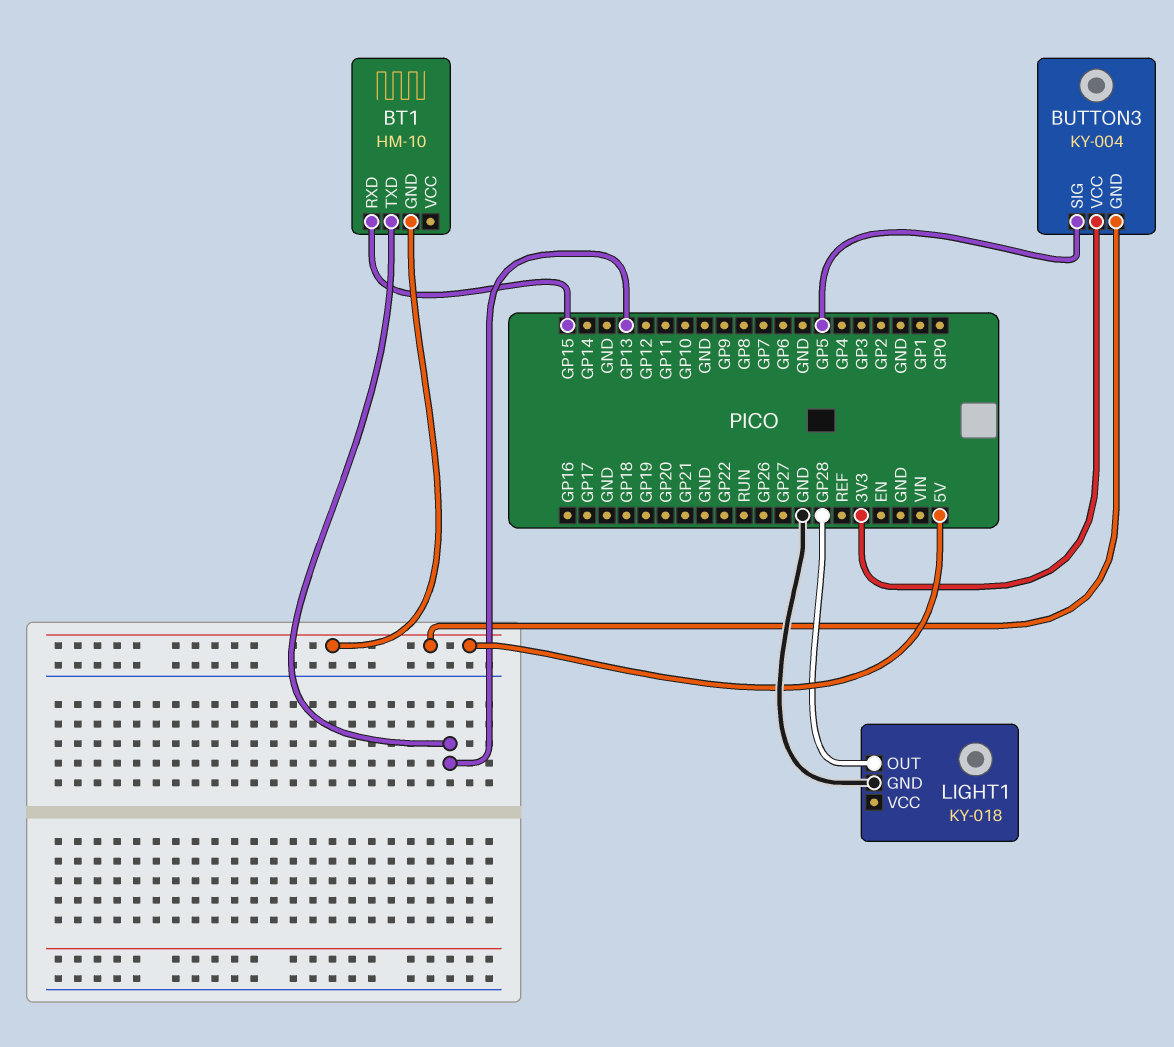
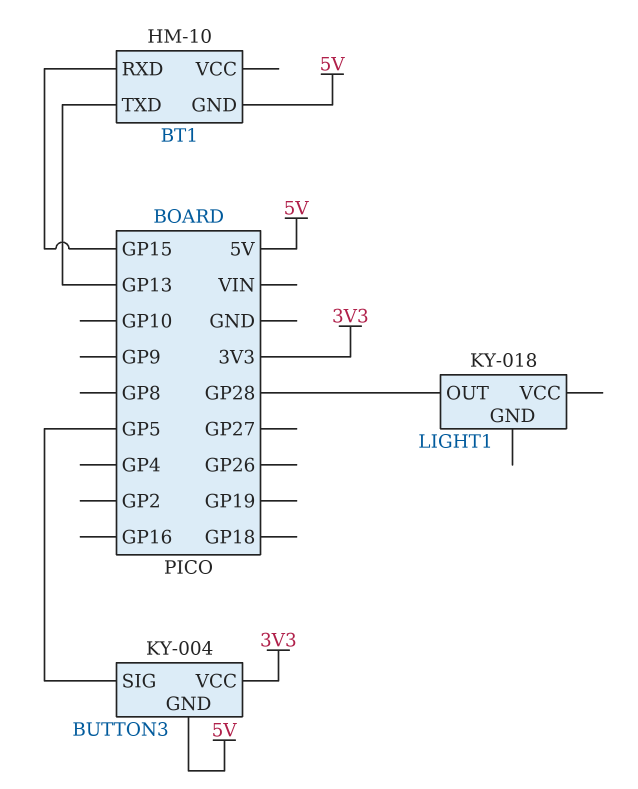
LIGHT1 pin GND: GND -> none

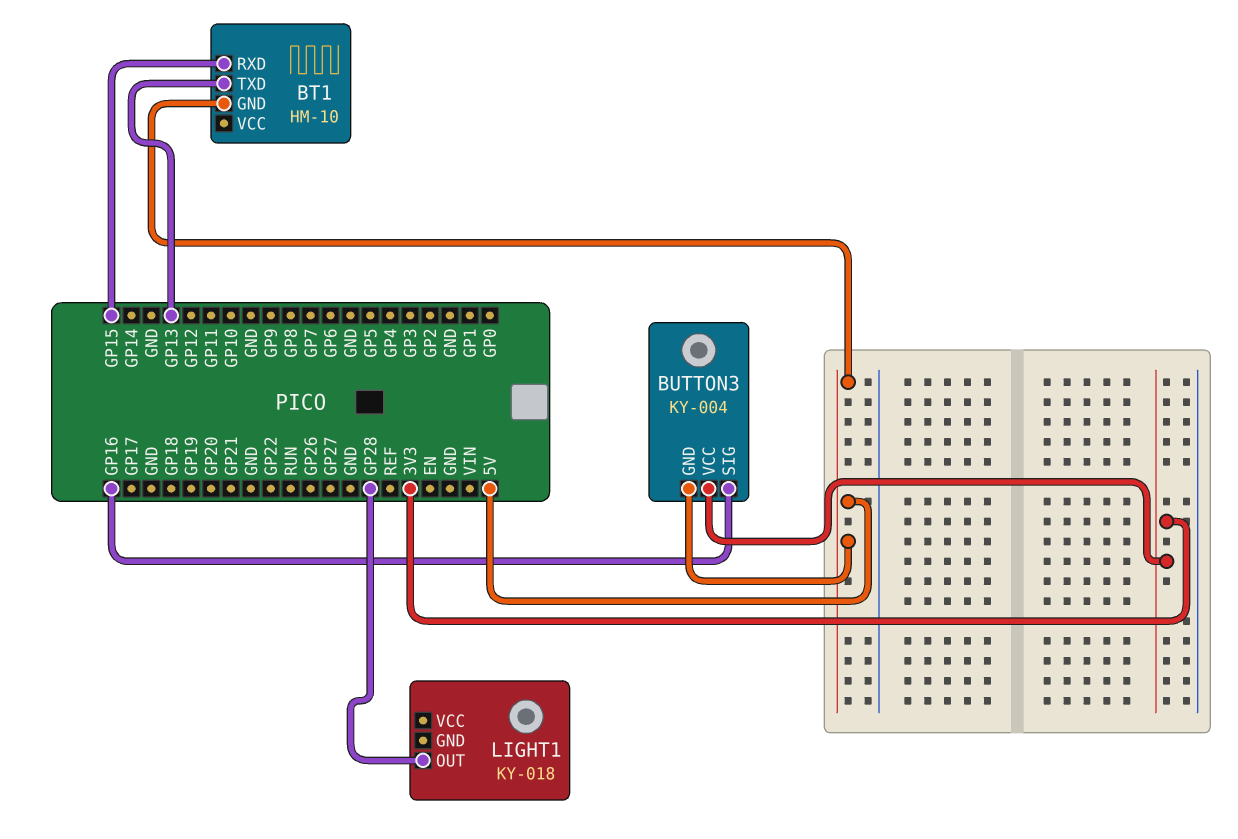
BUTTON3 pin SIG: GP5 -> GP16

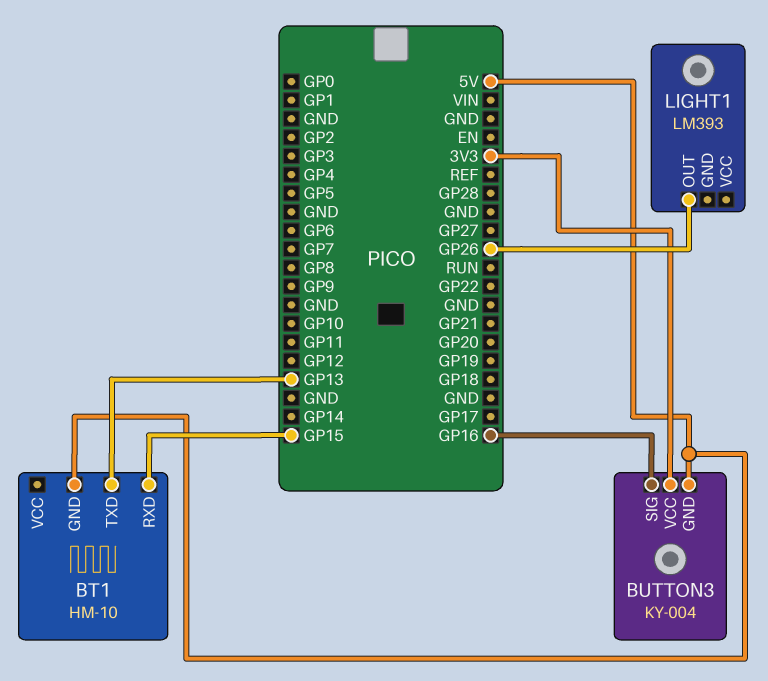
LIGHT1: KY-018 -> LM393
LIGHT1 pin OUT: GP28 -> GP26

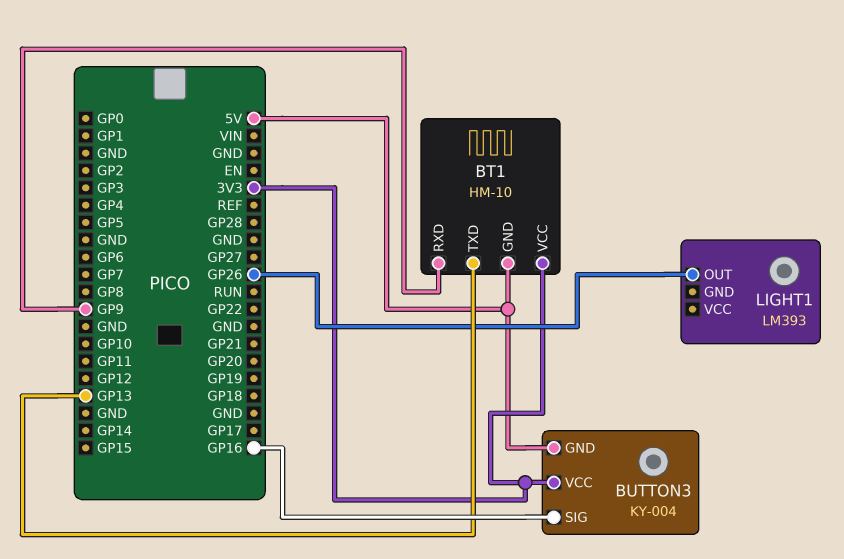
BT1 pin RXD: GP15 -> GP9
BT1 pin VCC: none -> 3V3

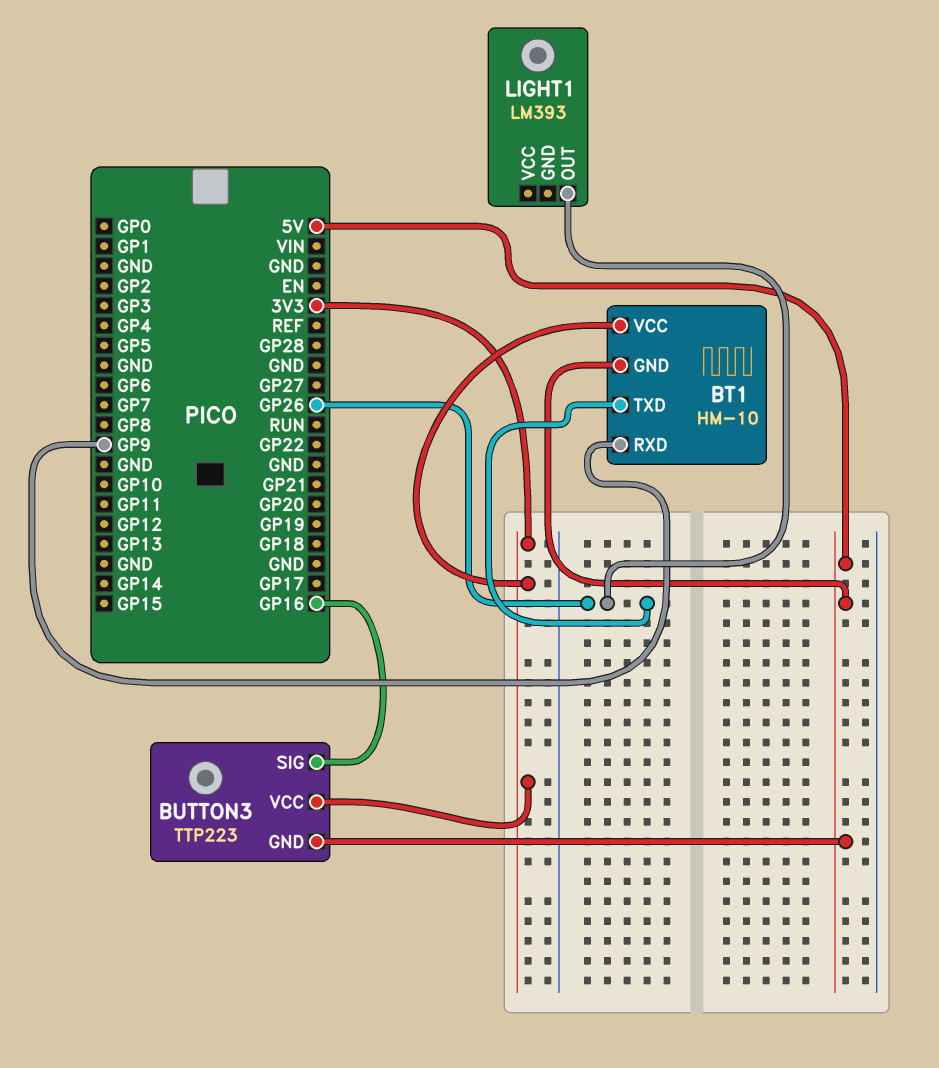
BT1 pin TXD: GP13 -> GP26
BUTTON3: KY-004 -> TTP223

